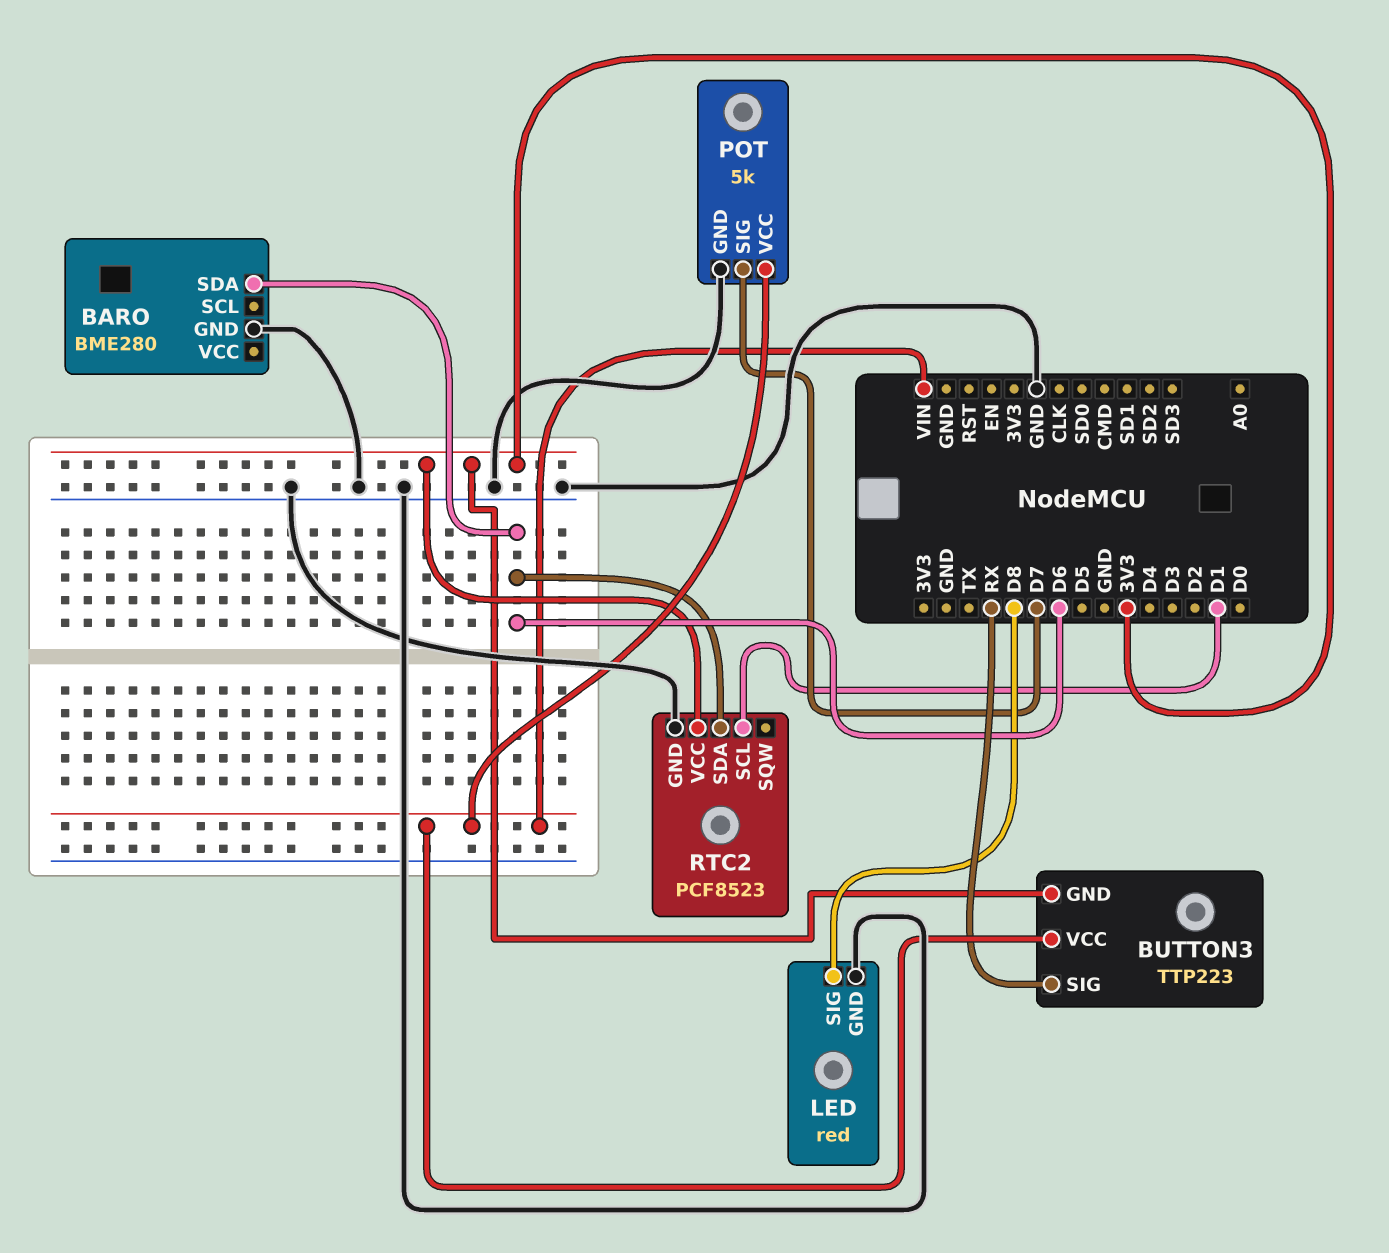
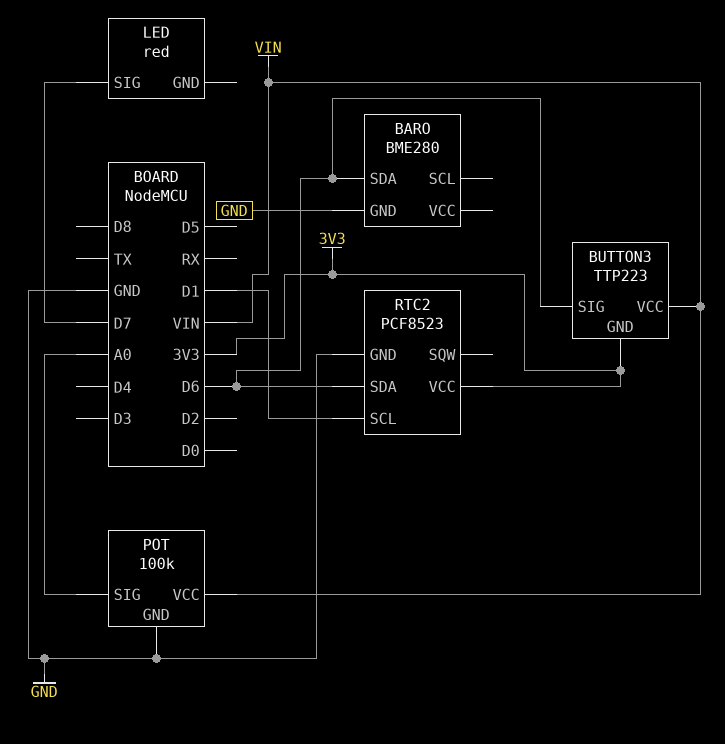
BUTTON3 pin SIG: RX -> D6
LED pin GND: GND -> none
LED pin SIG: D8 -> D7
POT: 5k -> 100k
POT pin SIG: D7 -> A0

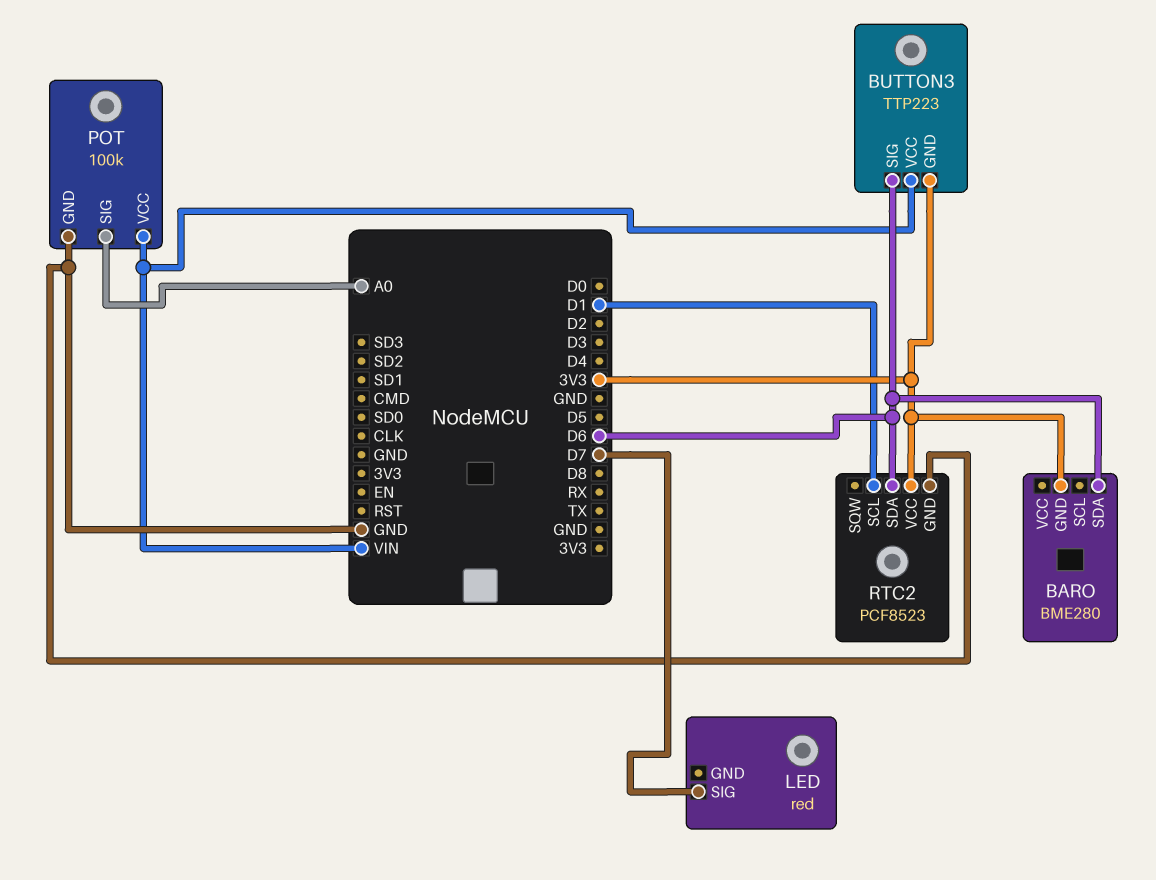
BARO pin GND: GND -> 3V3

